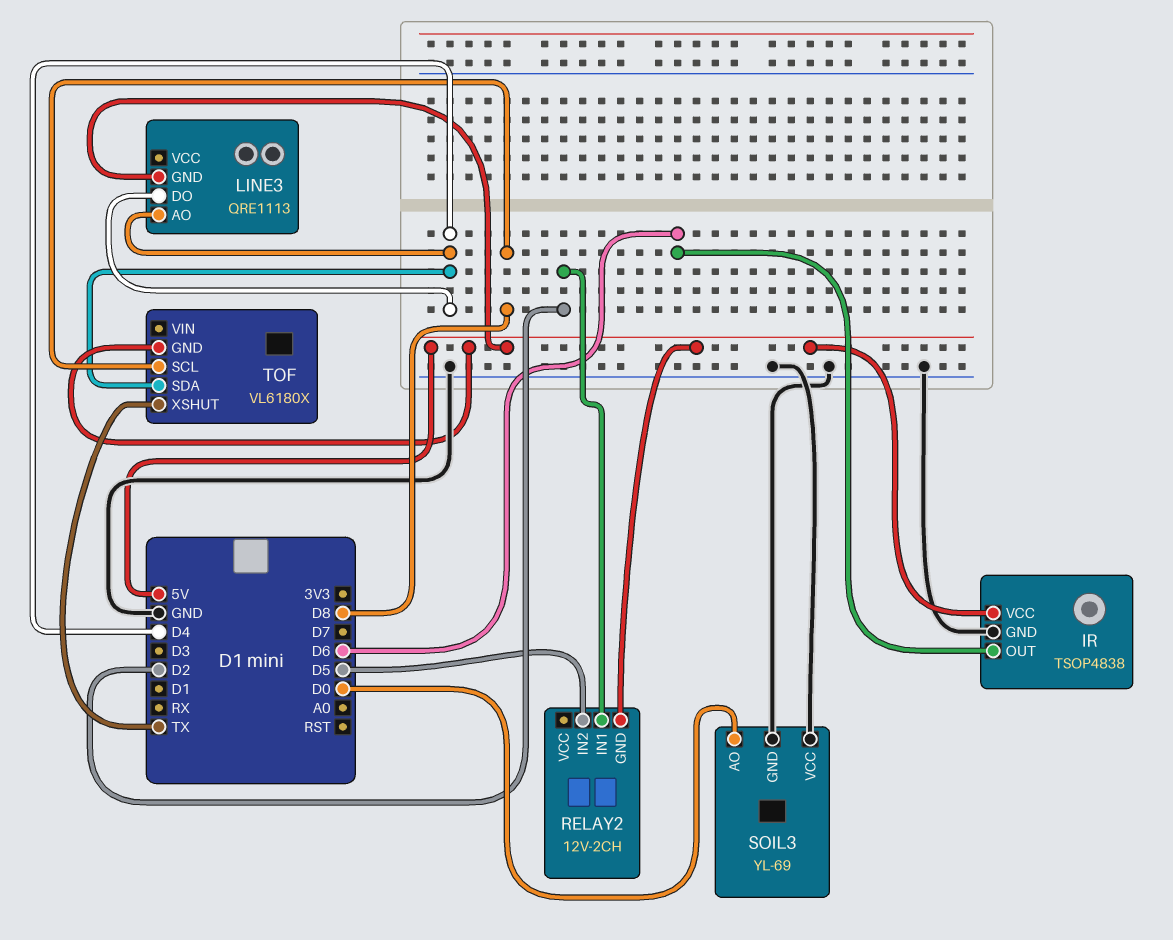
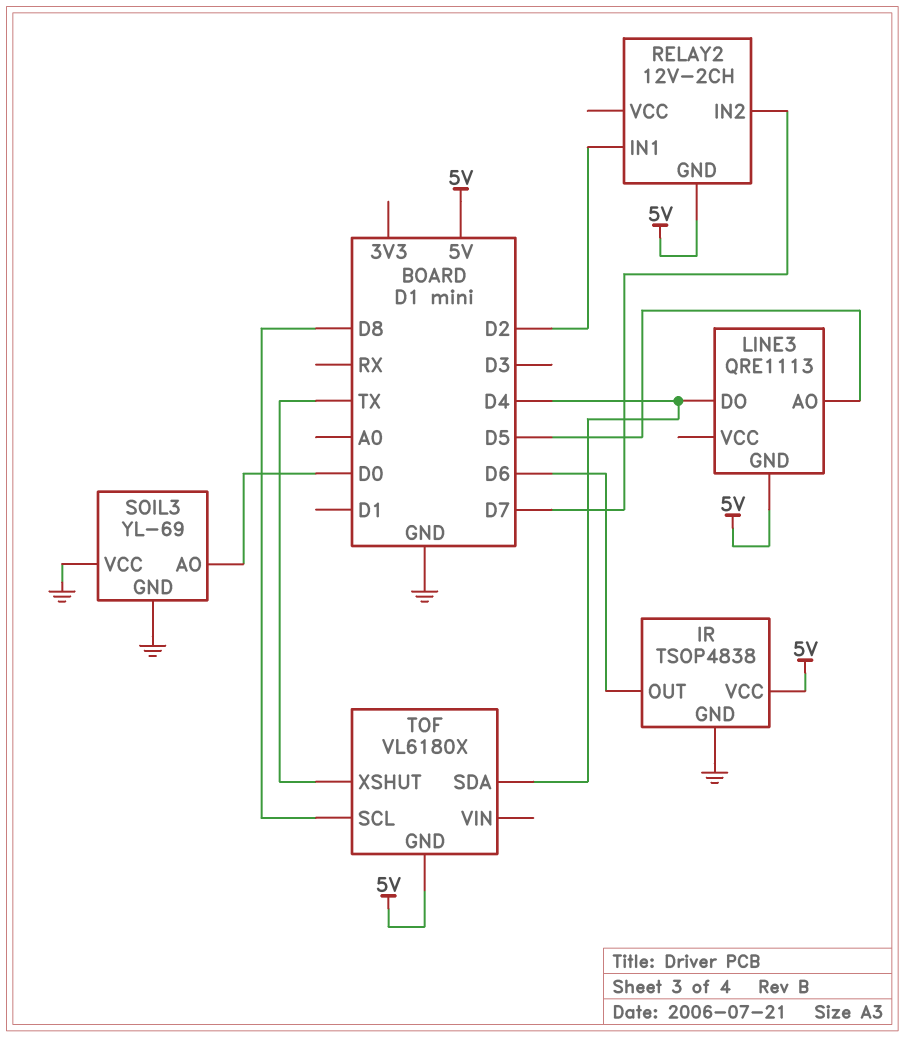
LINE3 pin AO: D4 -> D5
RELAY2 pin IN2: D5 -> D7

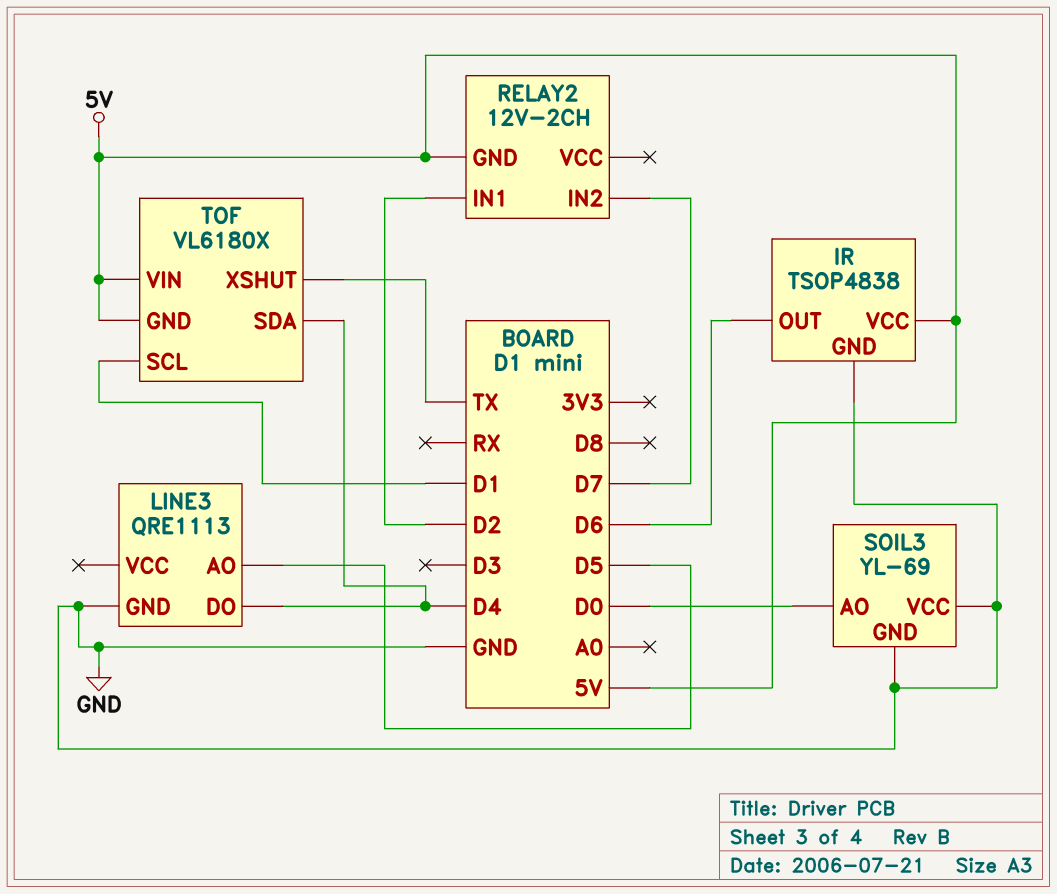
LINE3 pin GND: 5V -> GND
TOF pin SCL: D8 -> D1
TOF pin VIN: none -> 5V

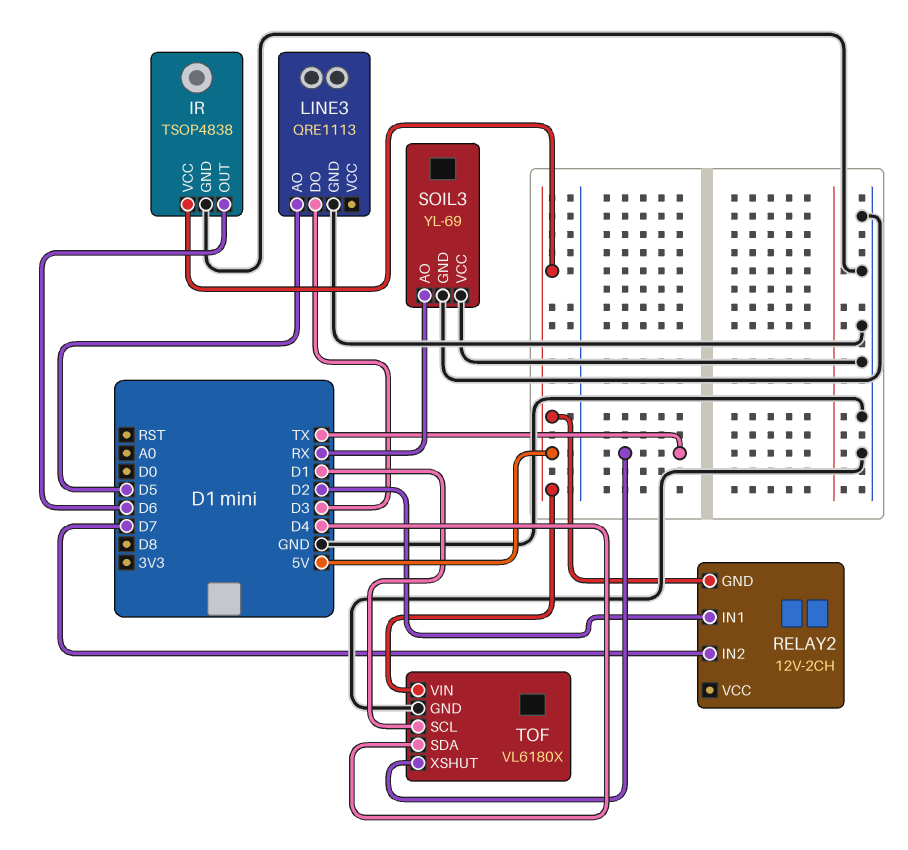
LINE3 pin DO: D4 -> D3
SOIL3 pin AO: D0 -> RX
TOF pin GND: 5V -> GND

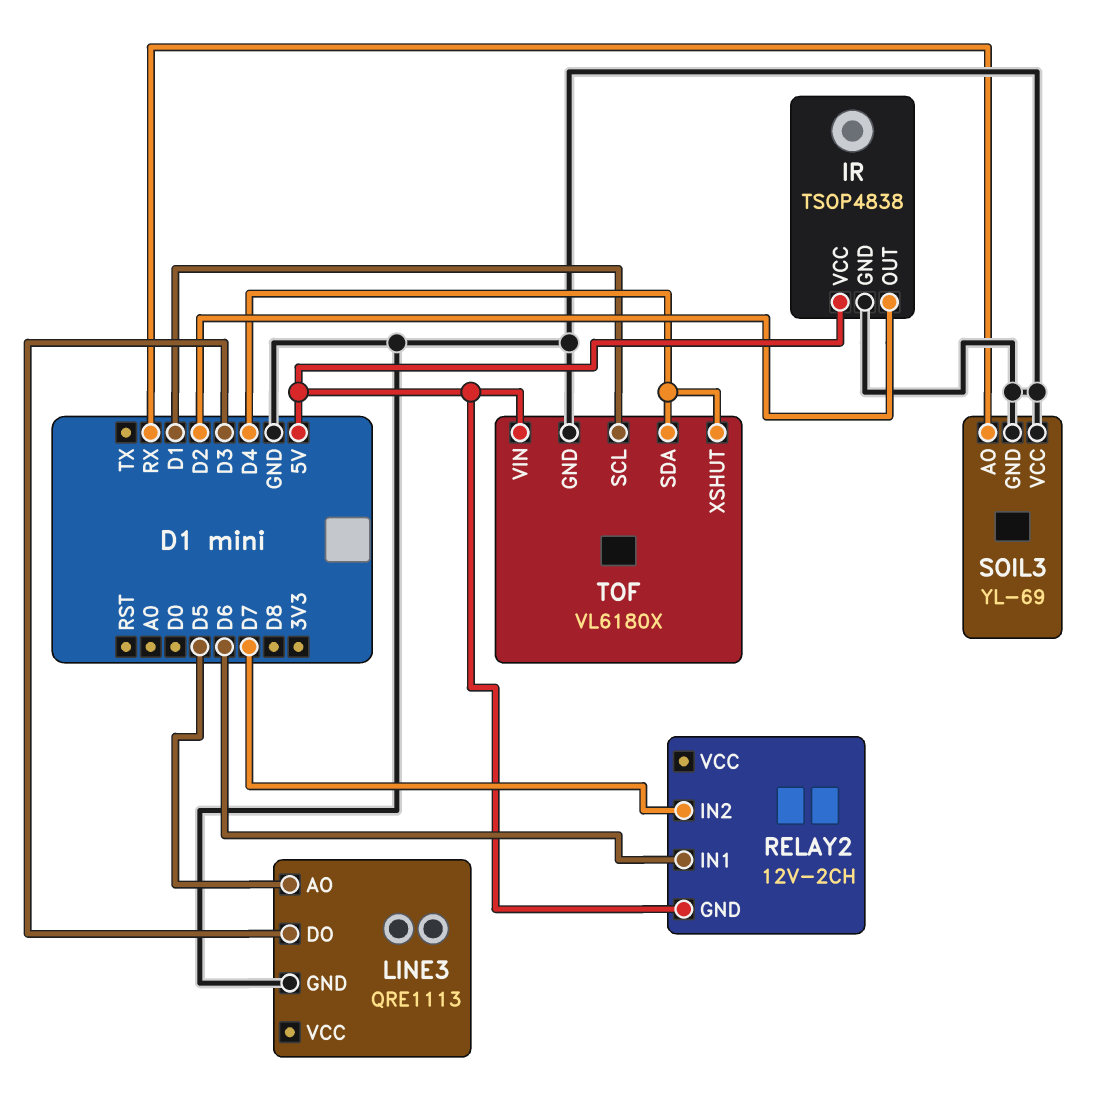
IR pin OUT: D6 -> D2
RELAY2 pin IN1: D2 -> D6
TOF pin XSHUT: TX -> D4

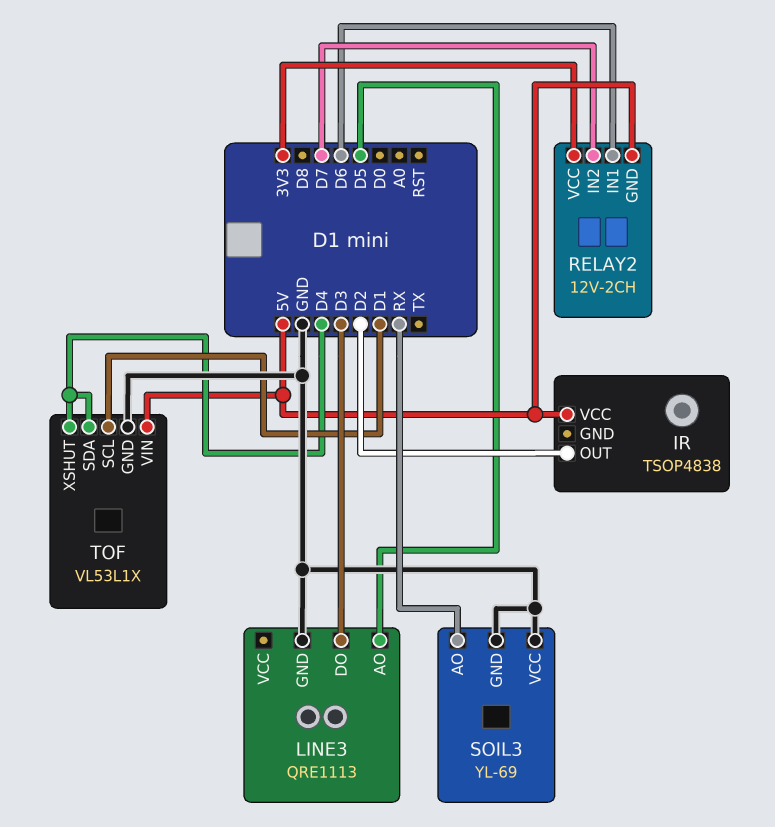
IR pin GND: GND -> none
RELAY2 pin VCC: none -> 3V3
TOF: VL6180X -> VL53L1X

